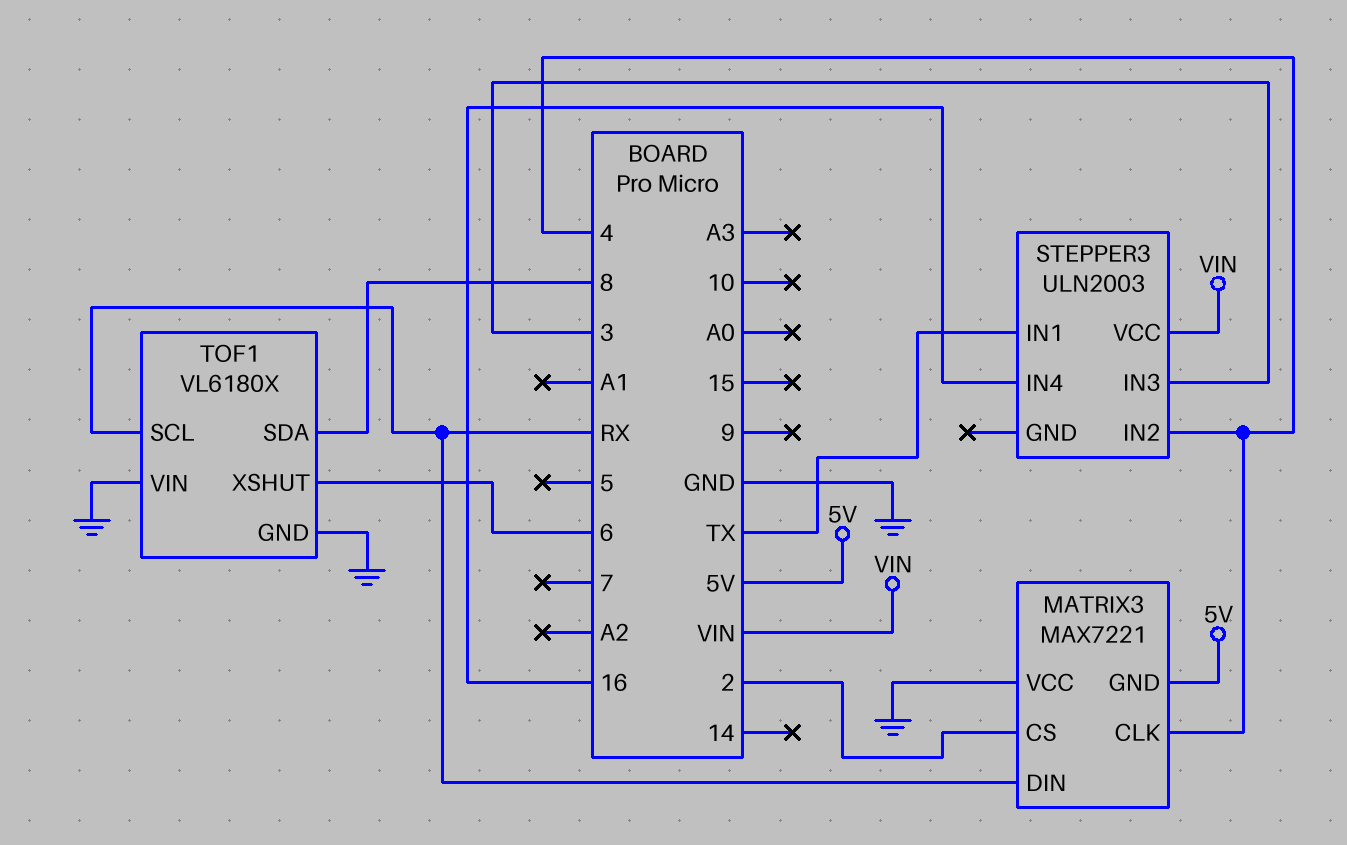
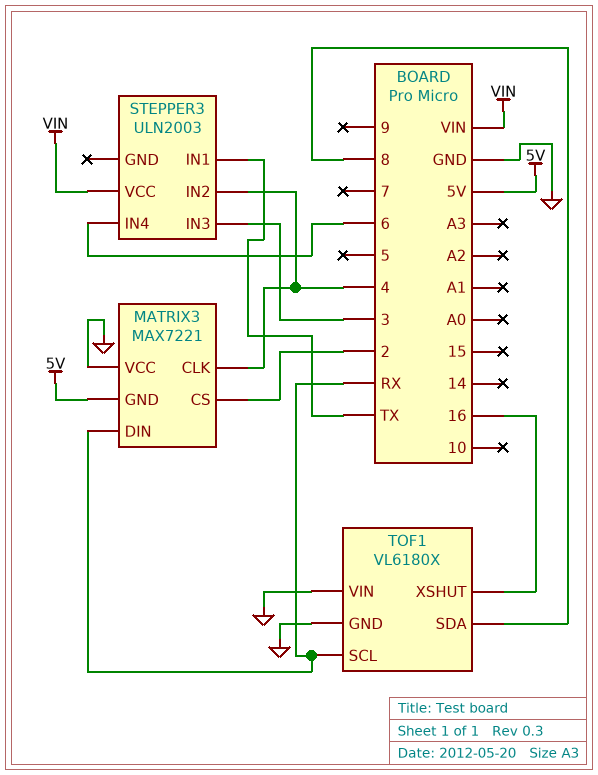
STEPPER3 pin IN4: 16 -> 6
TOF1 pin XSHUT: 6 -> 16

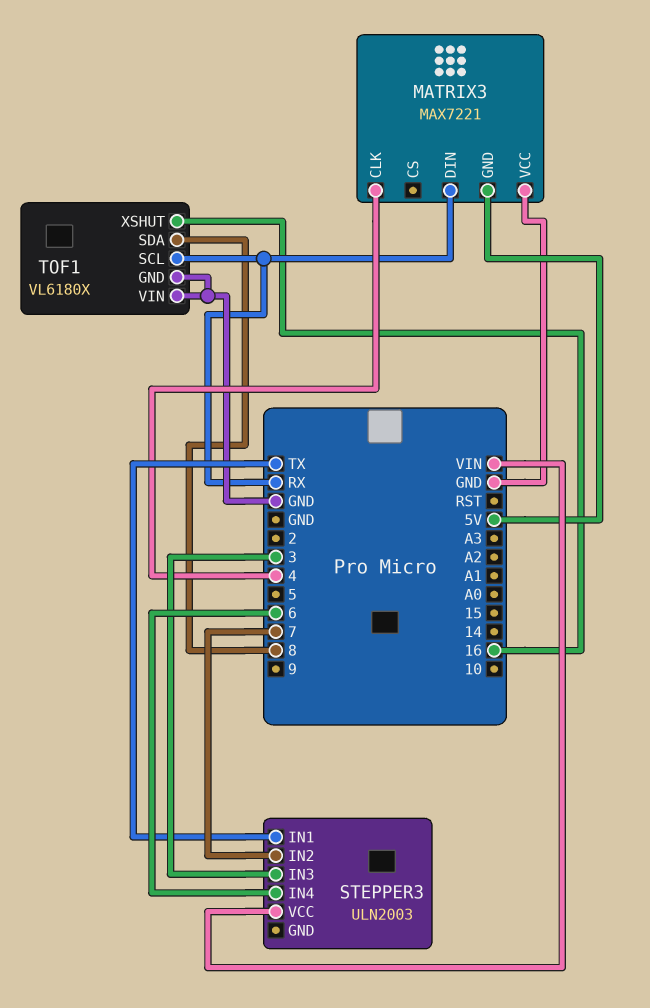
MATRIX3 pin CS: 2 -> none
STEPPER3 pin IN2: 4 -> 7

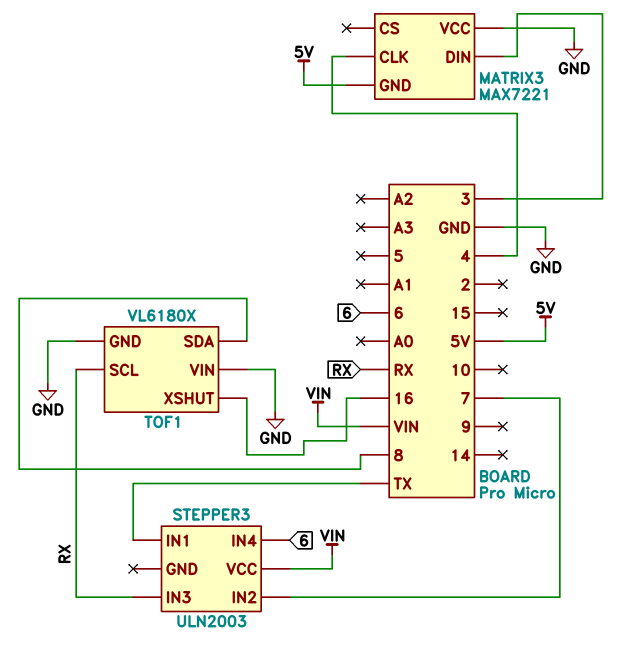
MATRIX3 pin DIN: RX -> 3
STEPPER3 pin IN3: 3 -> RX

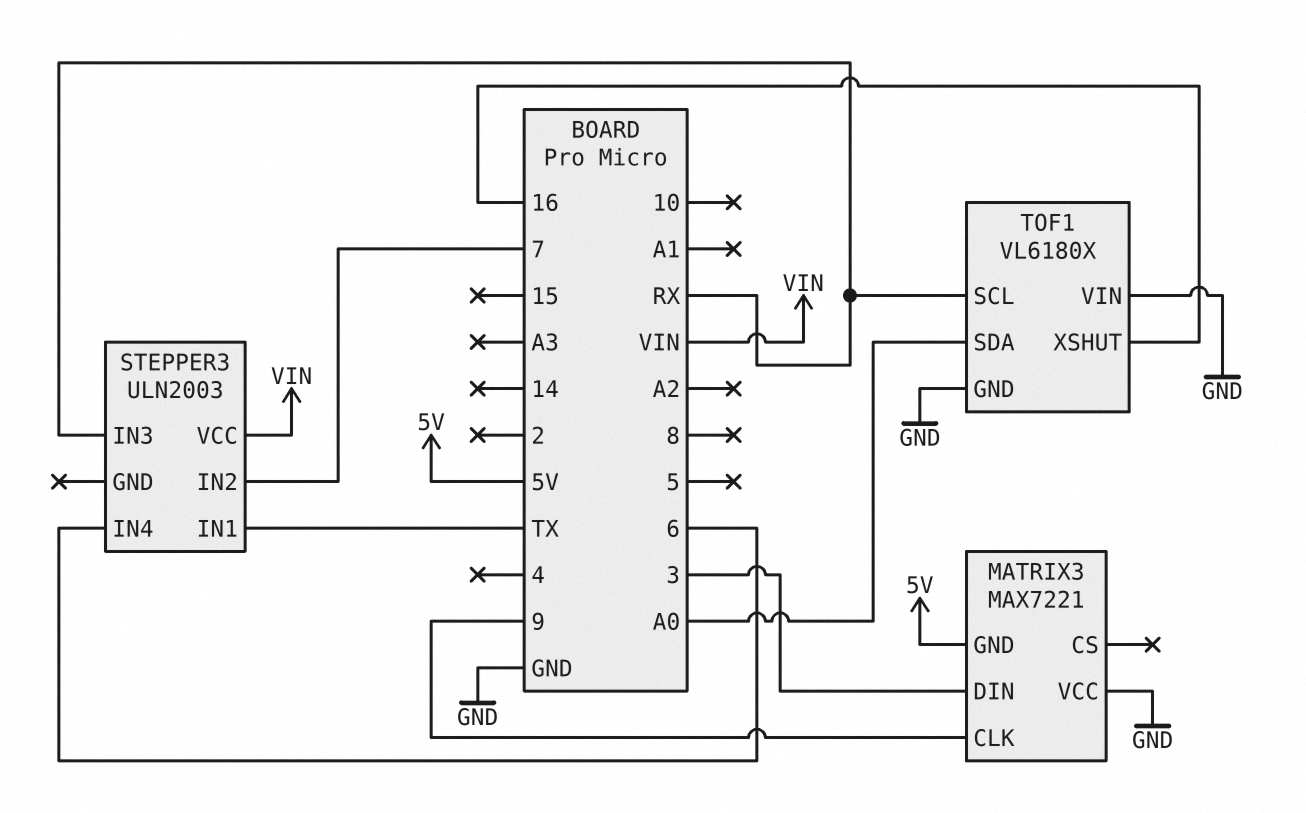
MATRIX3 pin CLK: 4 -> 9
TOF1 pin SDA: 8 -> A0

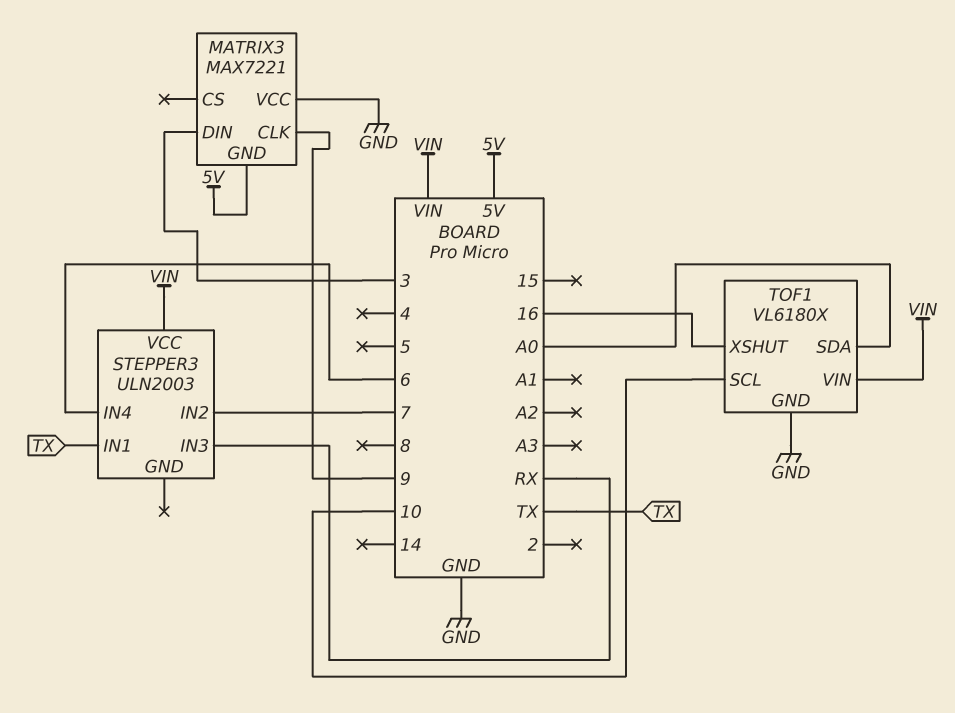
TOF1 pin SCL: RX -> 10
TOF1 pin VIN: GND -> VIN

